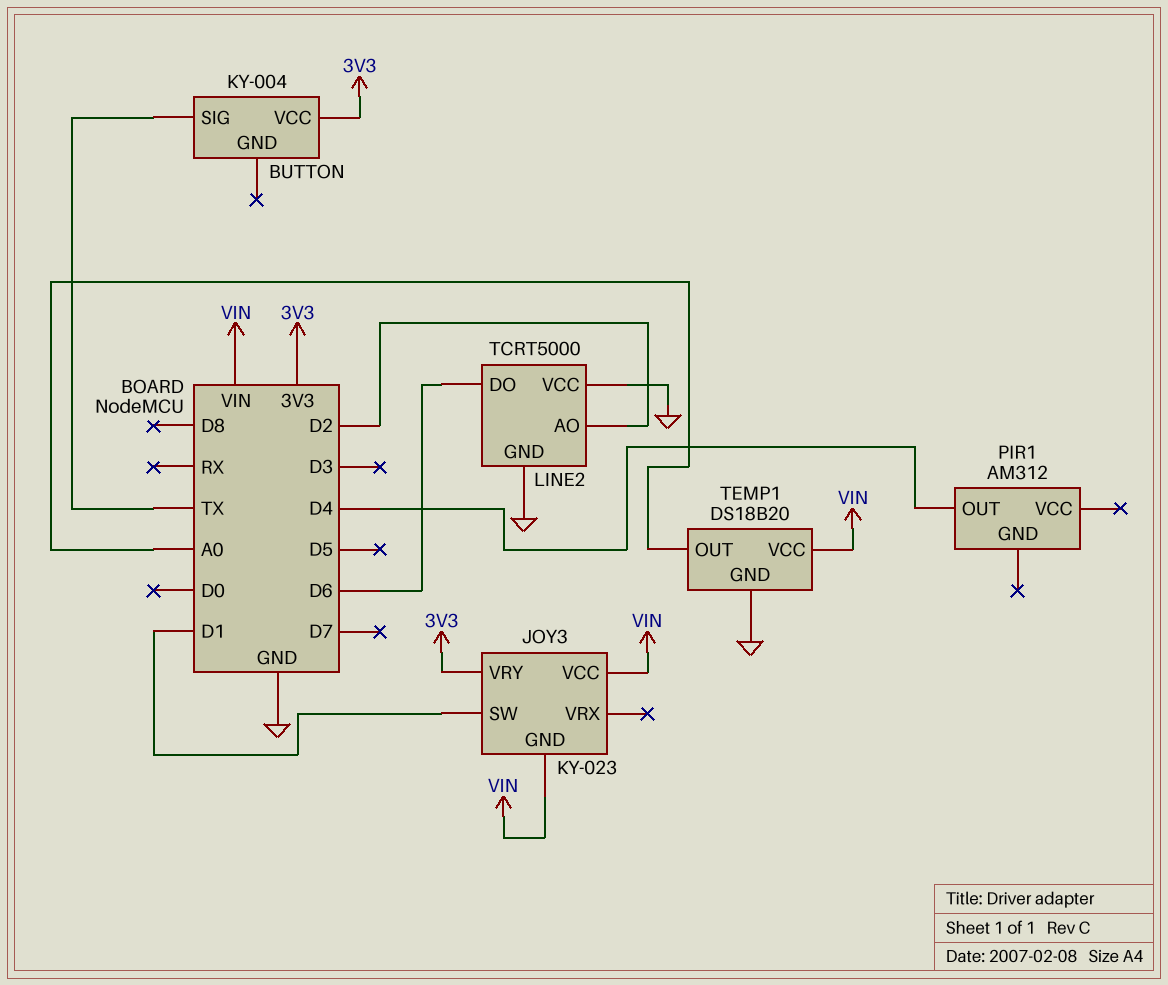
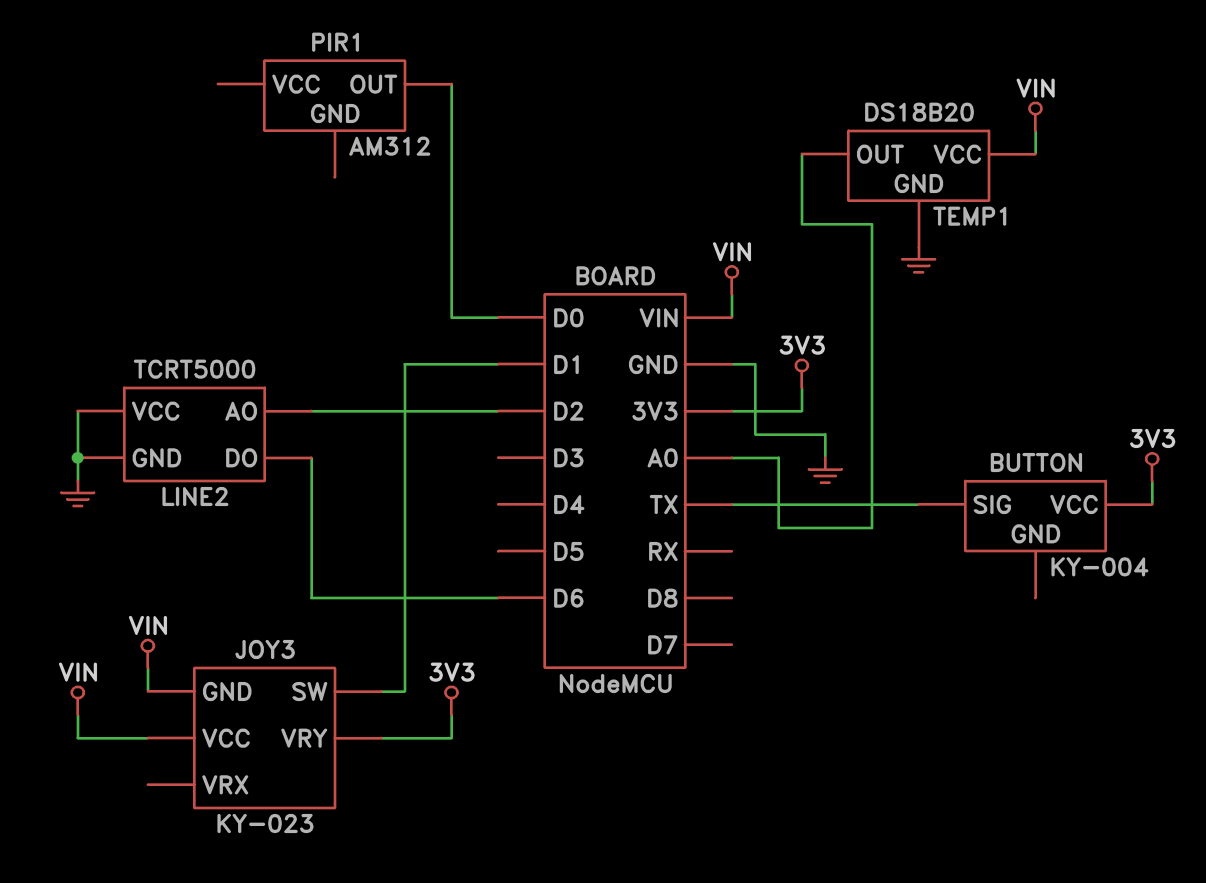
PIR1 pin OUT: D4 -> D0

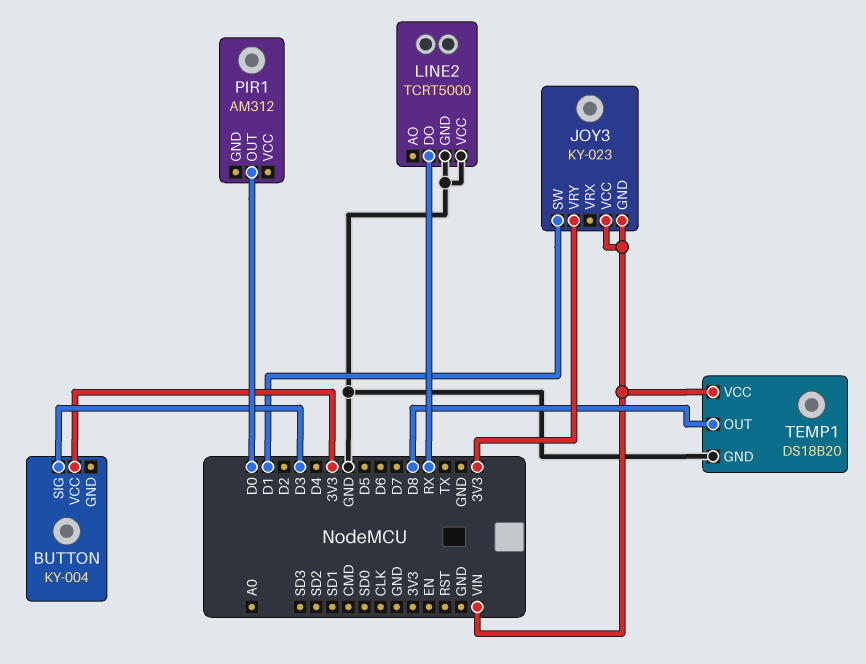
BUTTON pin SIG: TX -> D3
LINE2 pin AO: D2 -> none
LINE2 pin DO: D6 -> RX
TEMP1 pin OUT: A0 -> D8

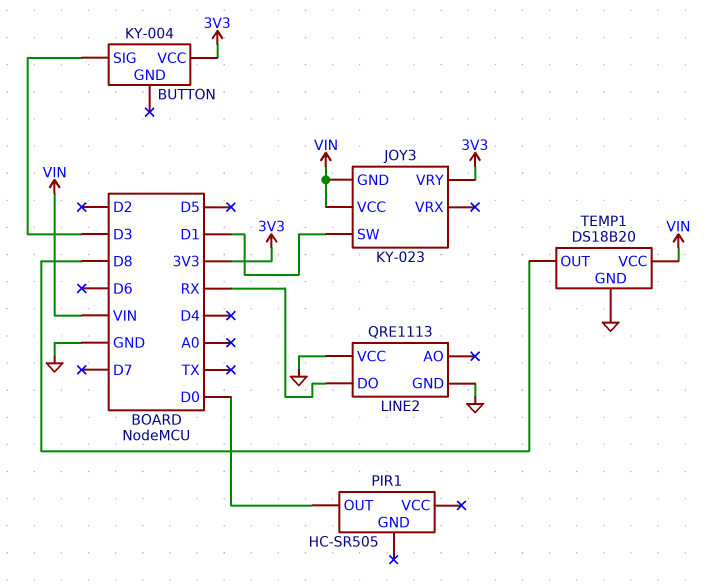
LINE2: TCRT5000 -> QRE1113
PIR1: AM312 -> HC-SR505

